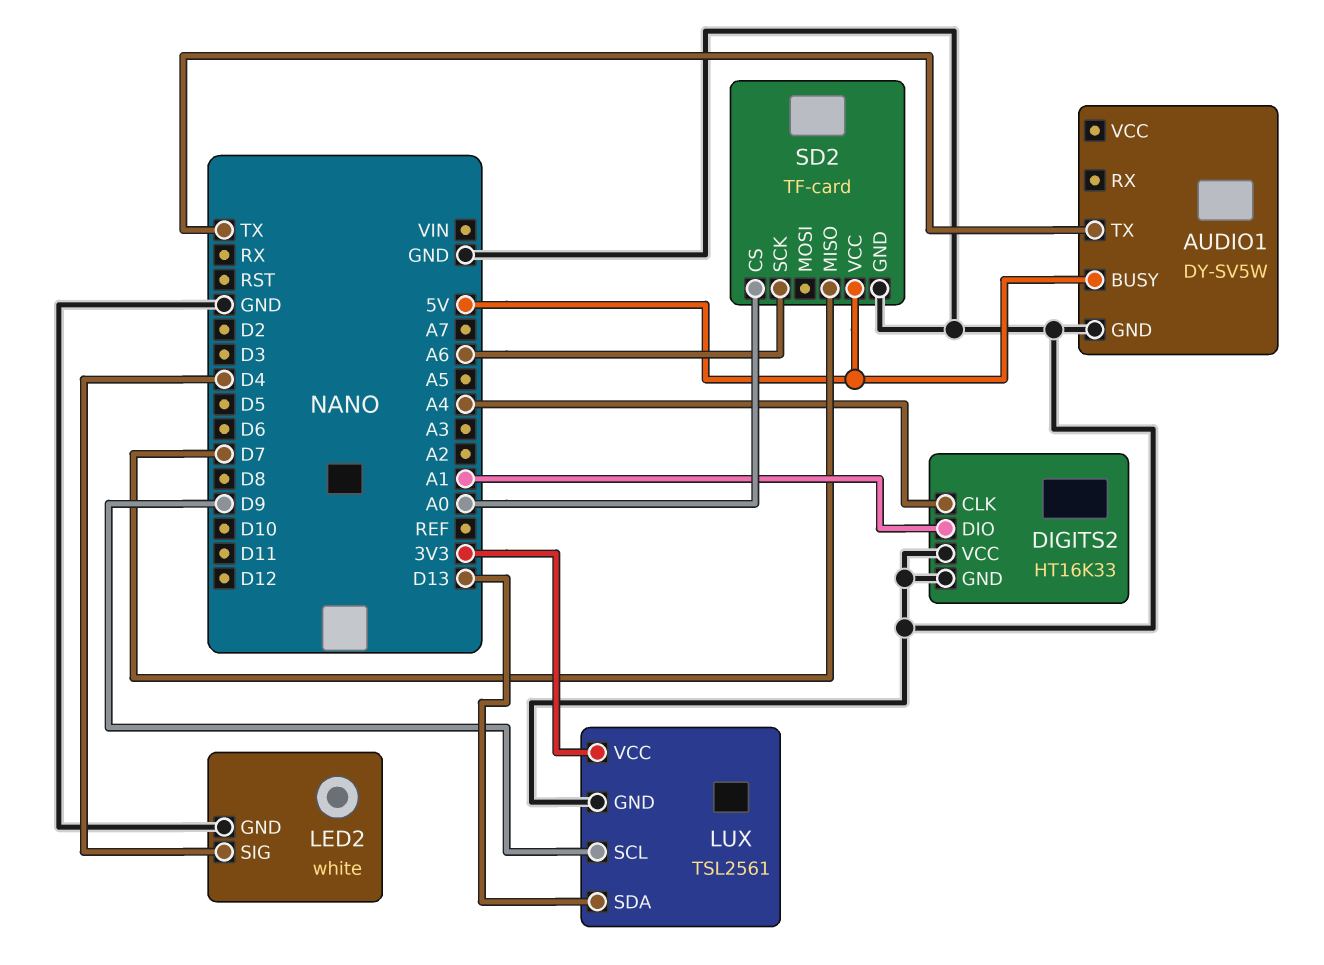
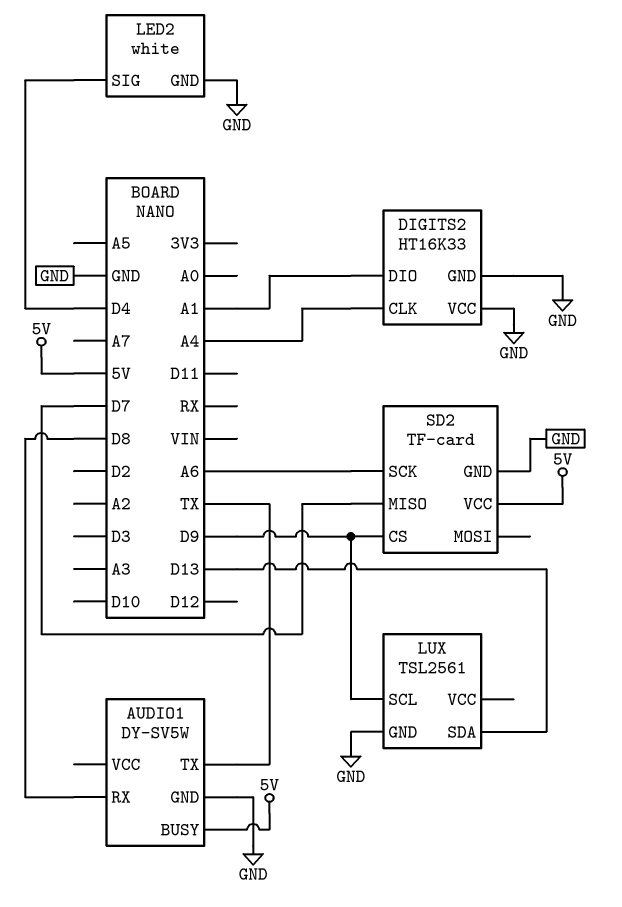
AUDIO1 pin RX: none -> D8
LUX pin VCC: 3V3 -> none
SD2 pin CS: A0 -> D9

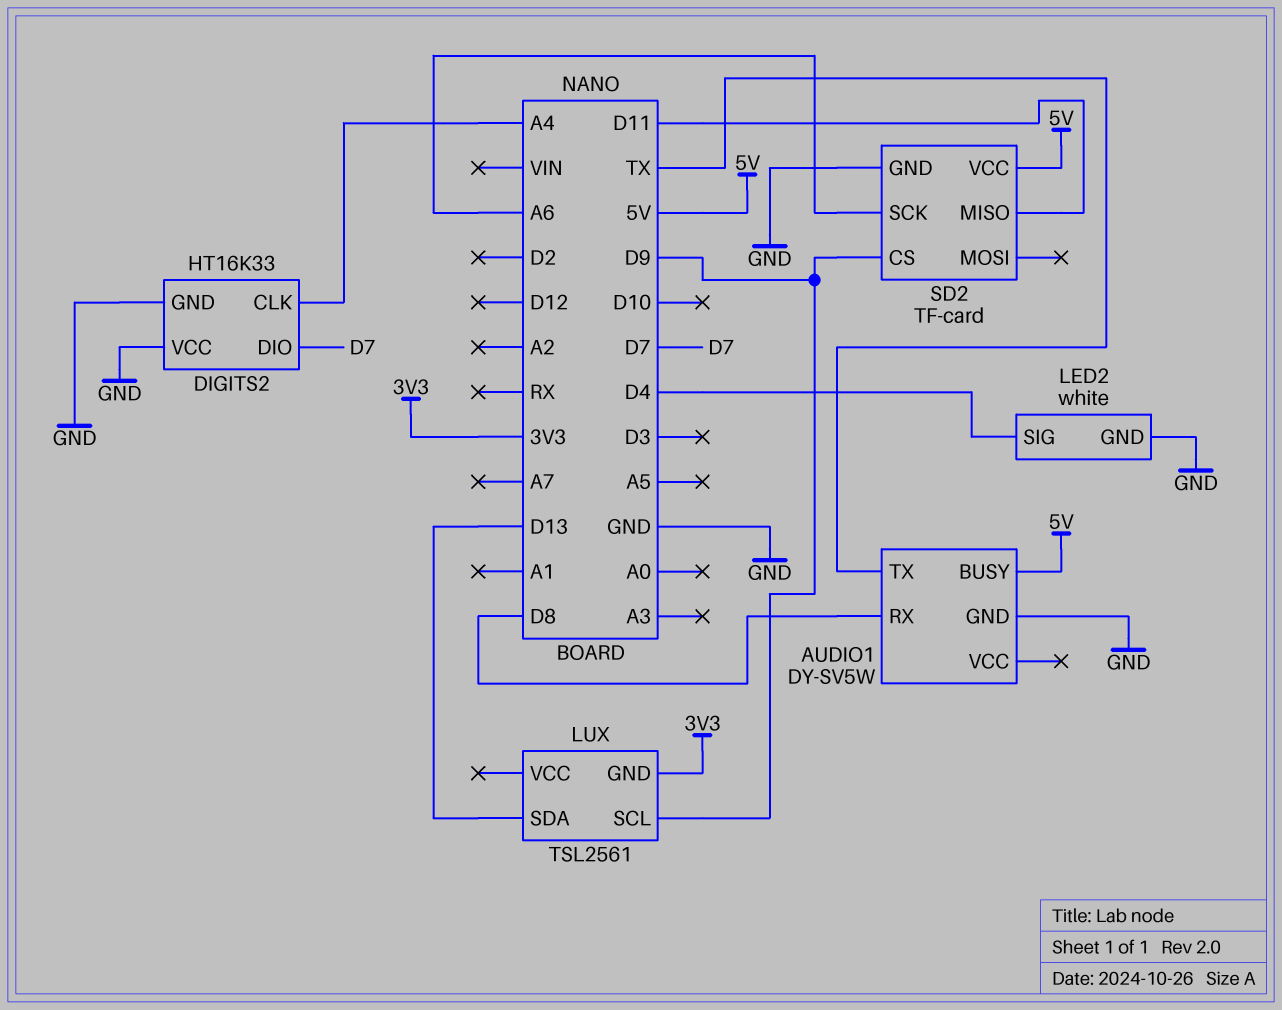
DIGITS2 pin DIO: A1 -> D7
LUX pin GND: GND -> 3V3
SD2 pin MISO: D7 -> D11

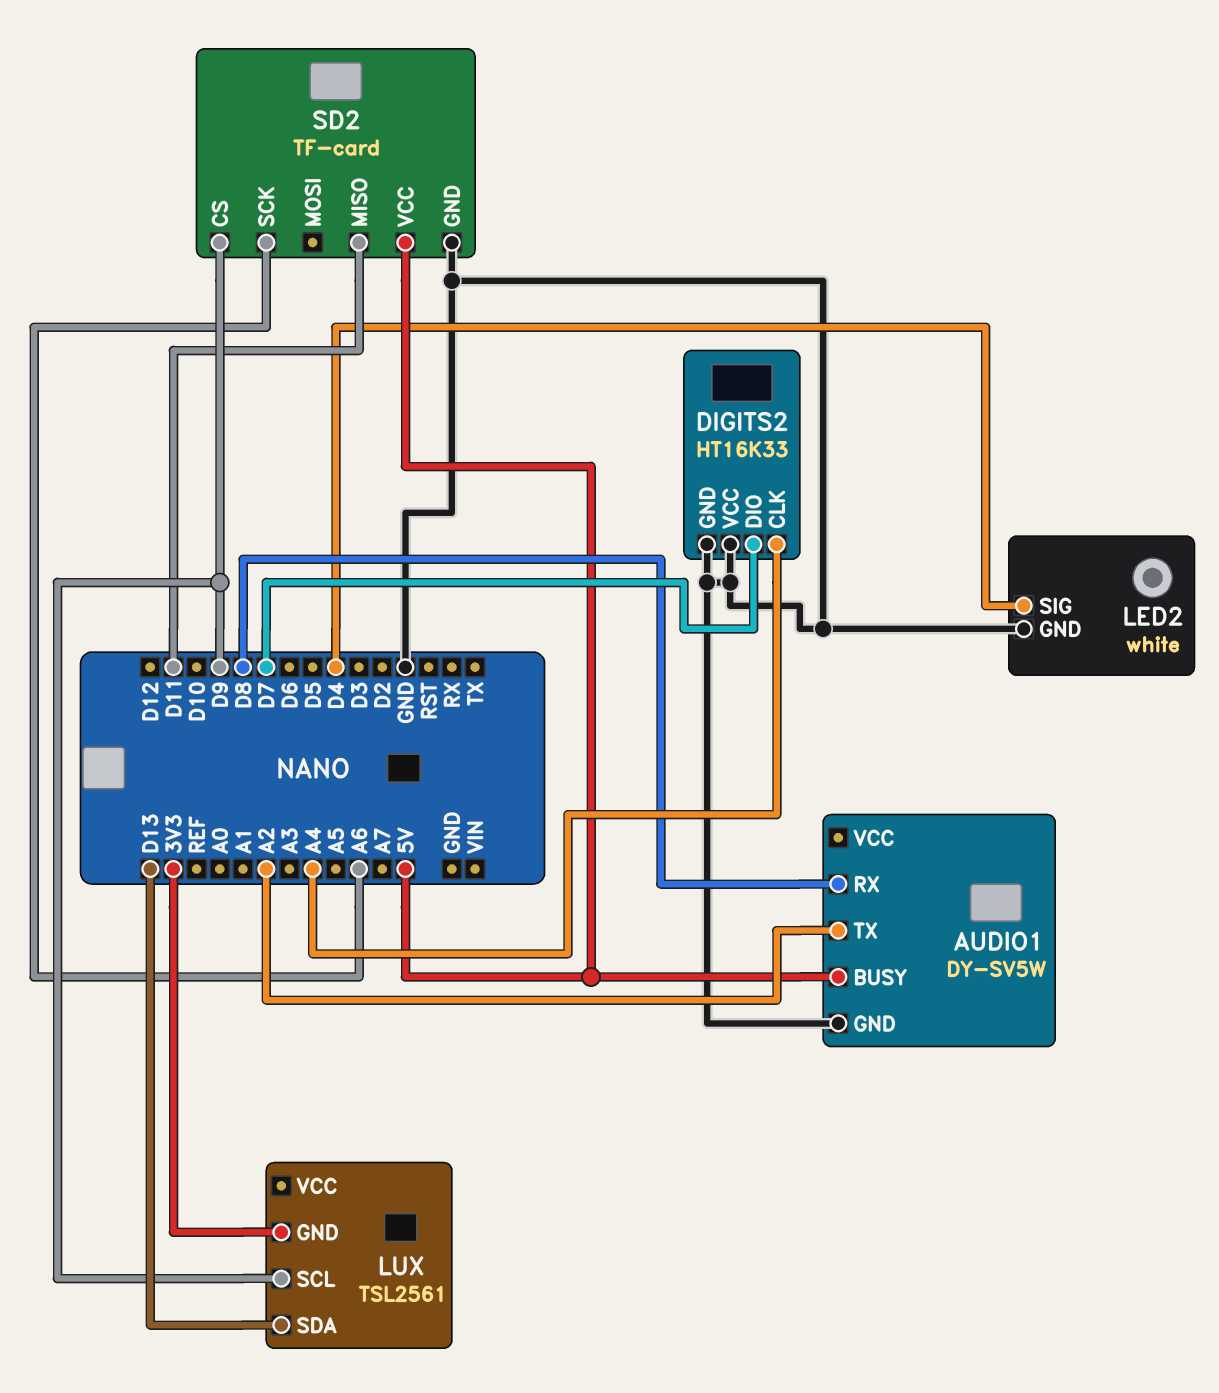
AUDIO1 pin TX: TX -> A2

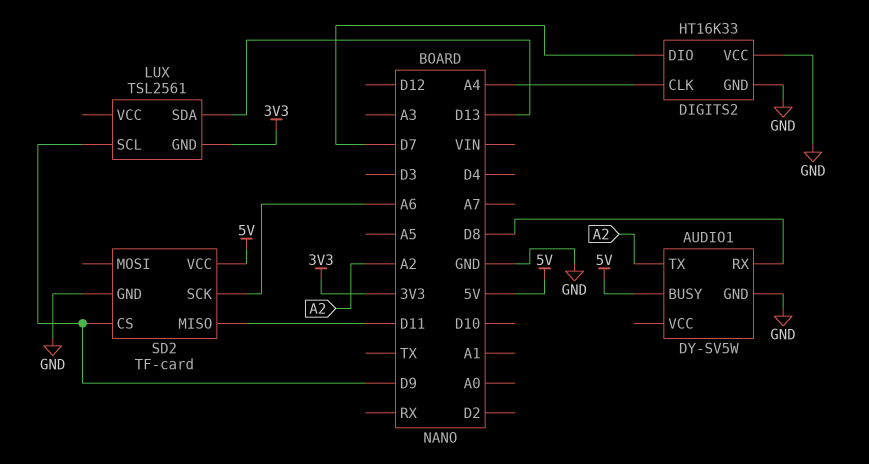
LED2: white -> none
LED2 pin GND: GND -> none
LED2 pin SIG: D4 -> none

